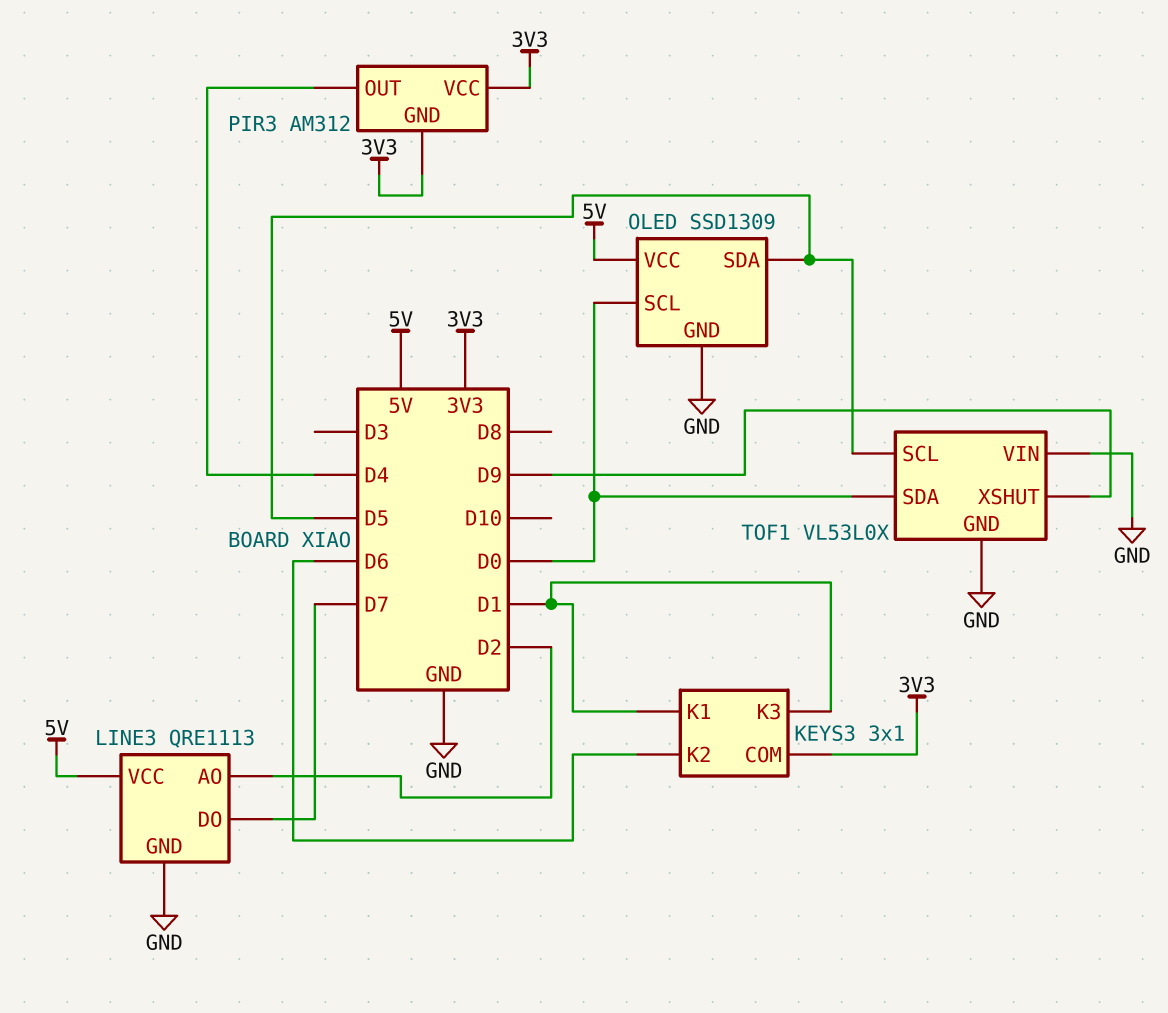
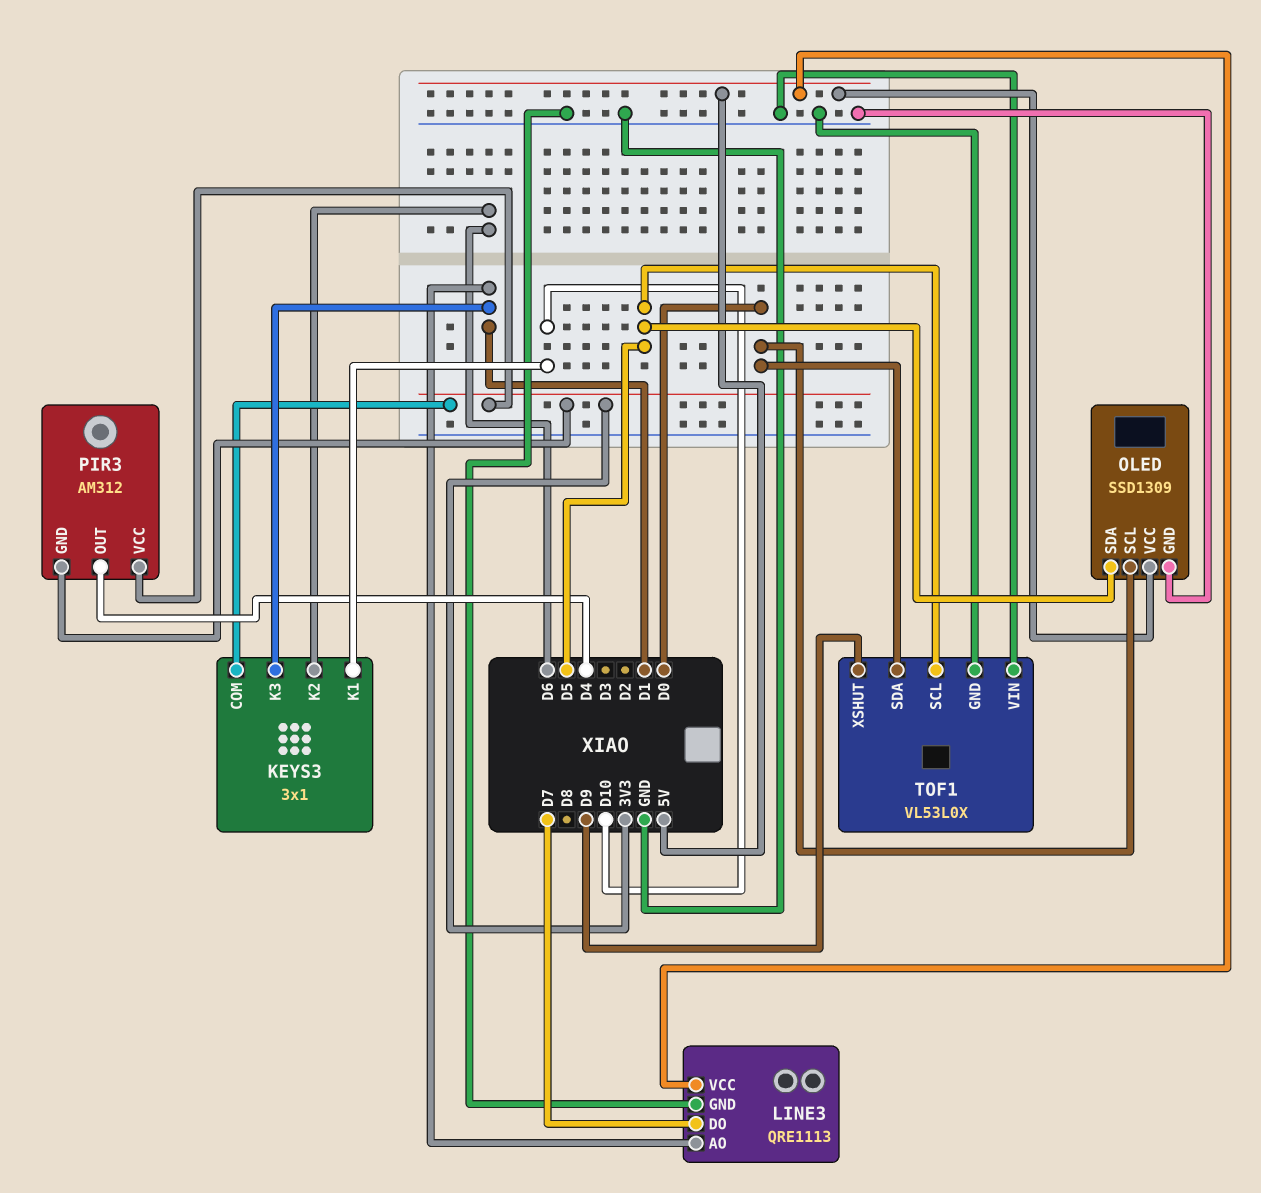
KEYS3 pin K1: D1 -> D10
LINE3 pin AO: D2 -> D1

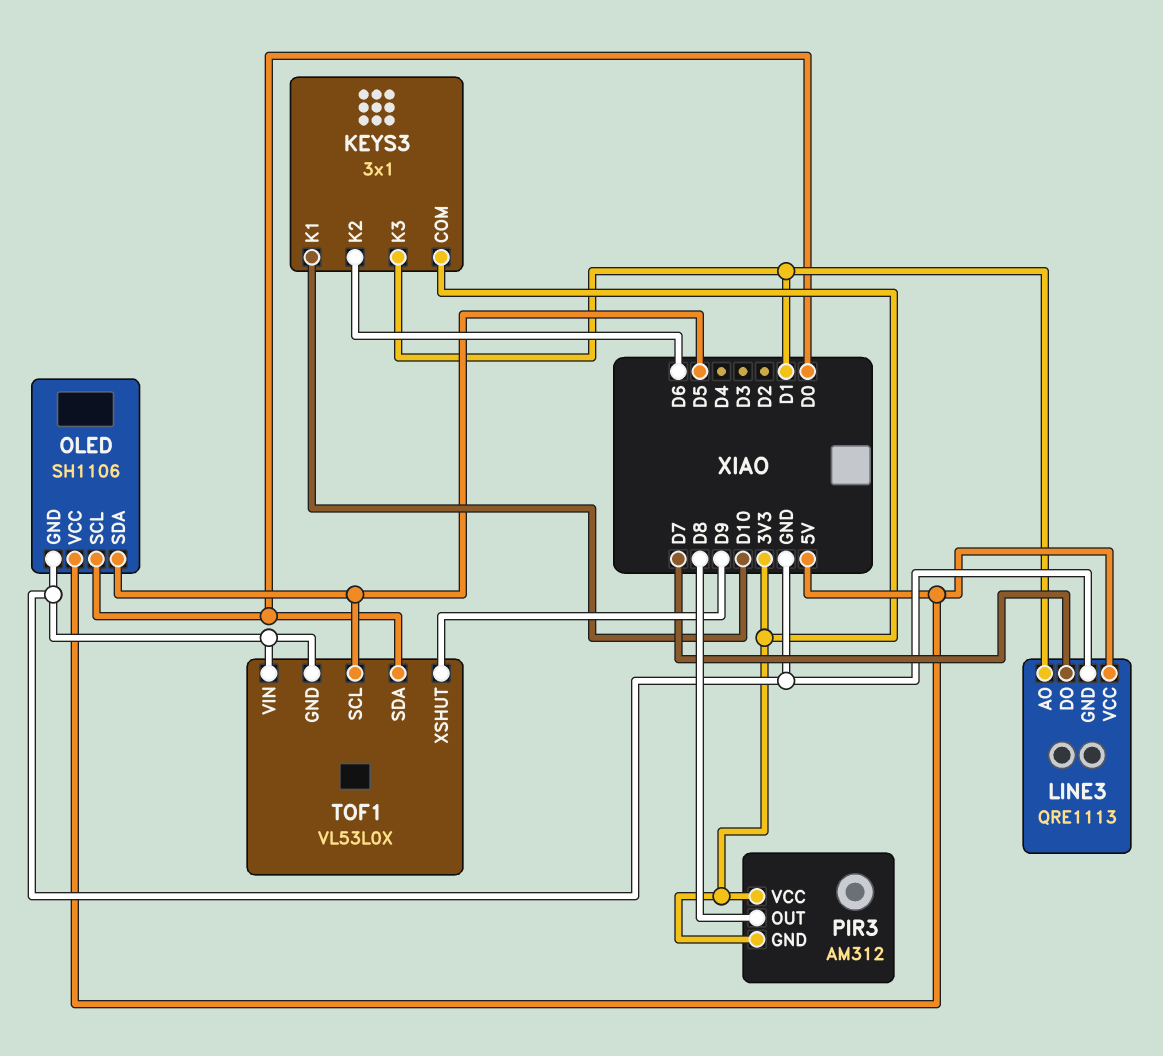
OLED: SSD1309 -> SH1106
PIR3 pin OUT: D4 -> D8

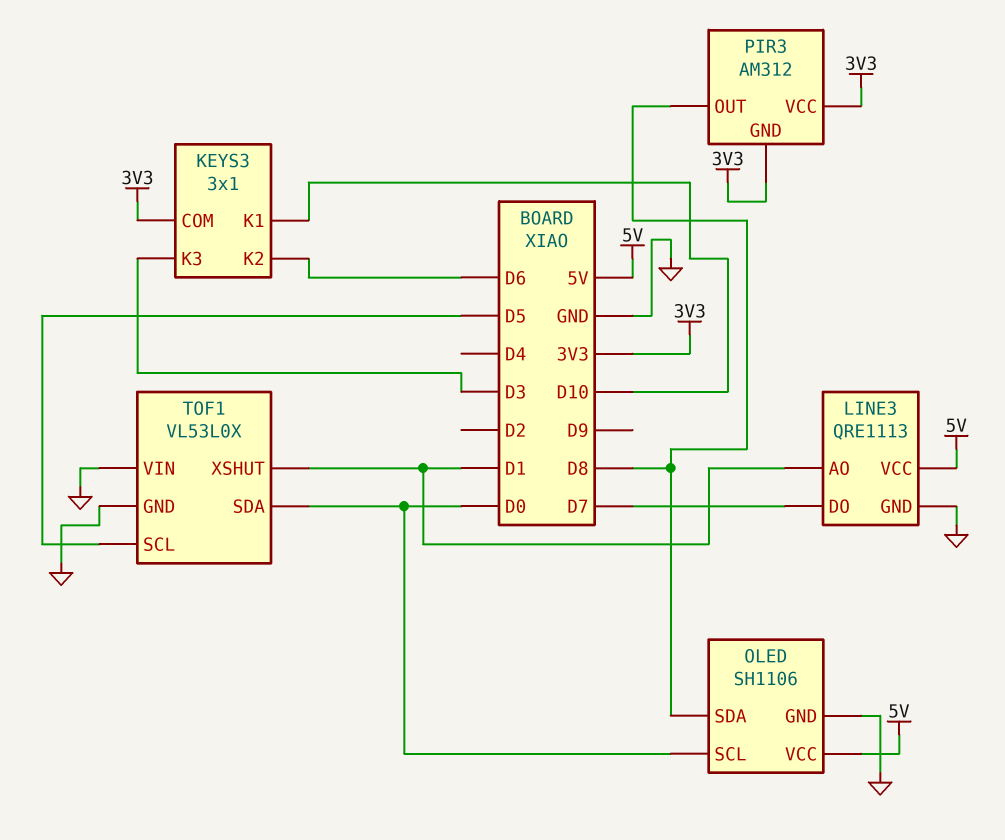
KEYS3 pin K3: D1 -> D3
OLED pin SDA: D5 -> D8
TOF1 pin XSHUT: D9 -> D1

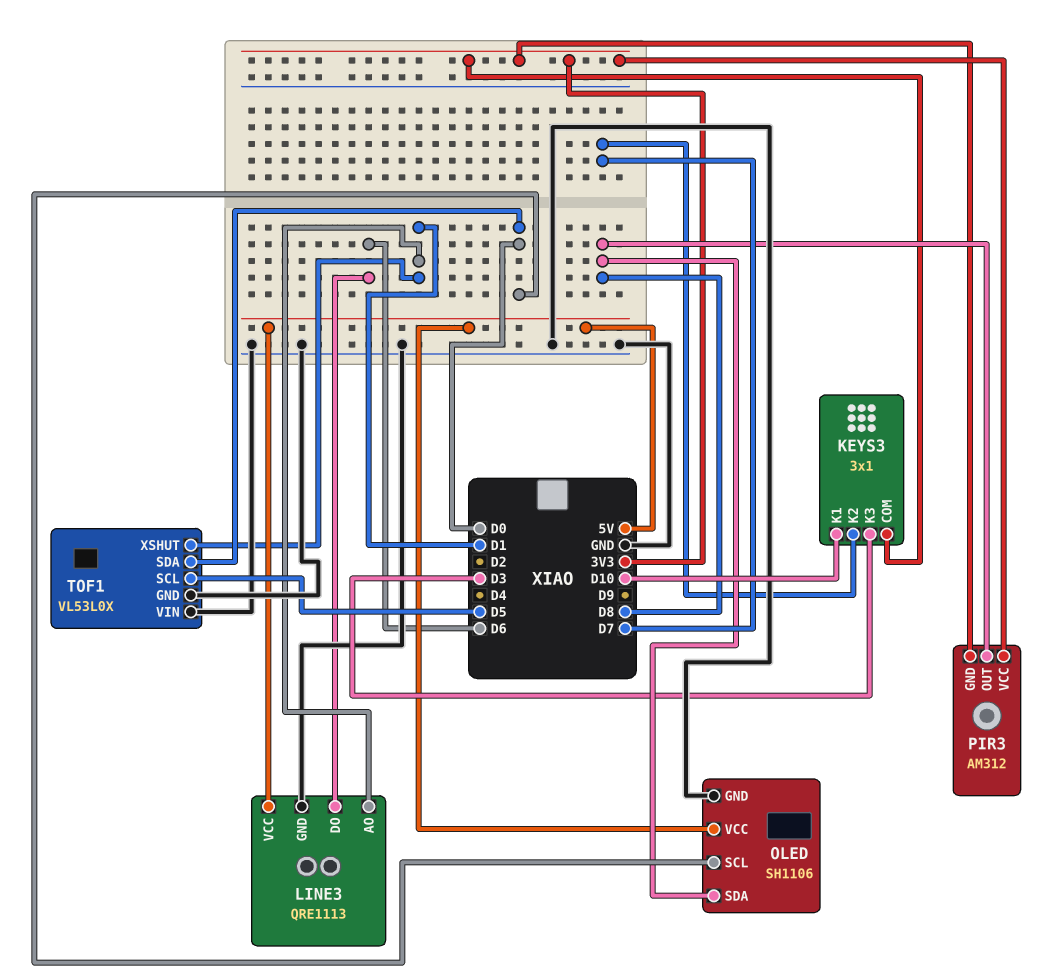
KEYS3 pin K2: D6 -> D7
LINE3 pin DO: D7 -> D6

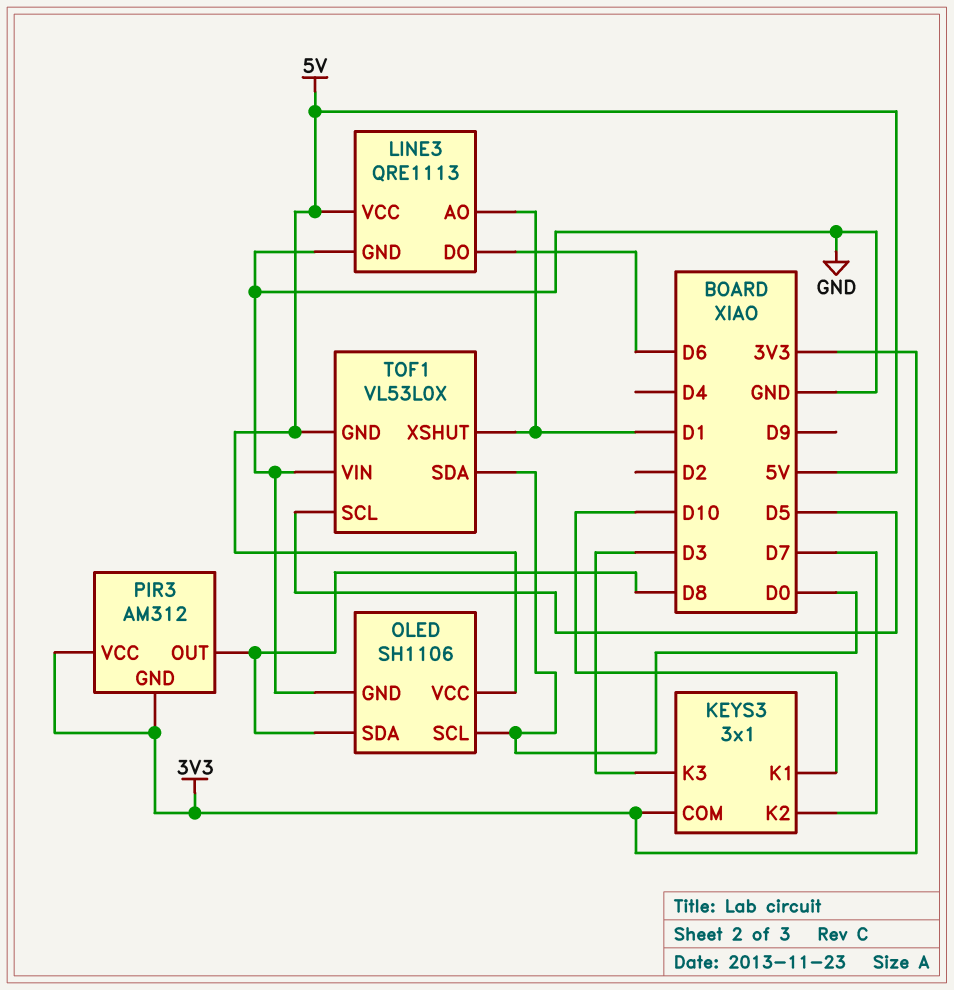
TOF1 pin GND: GND -> 5V

